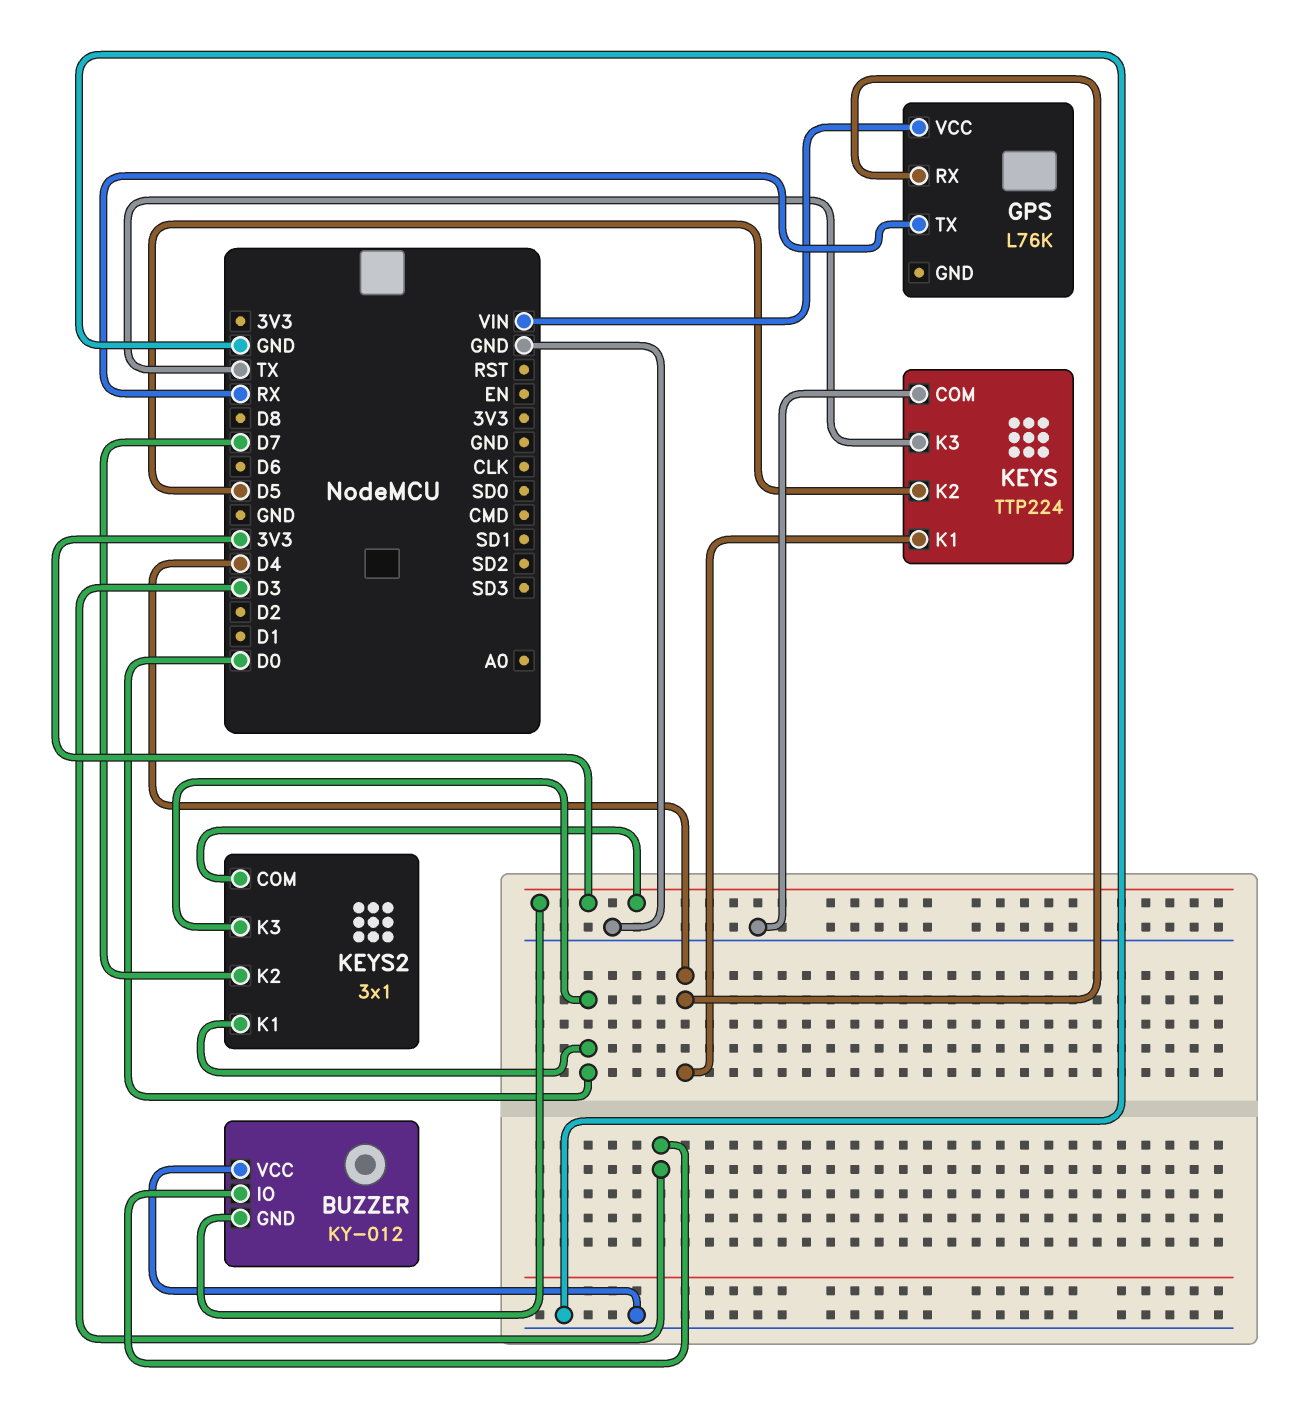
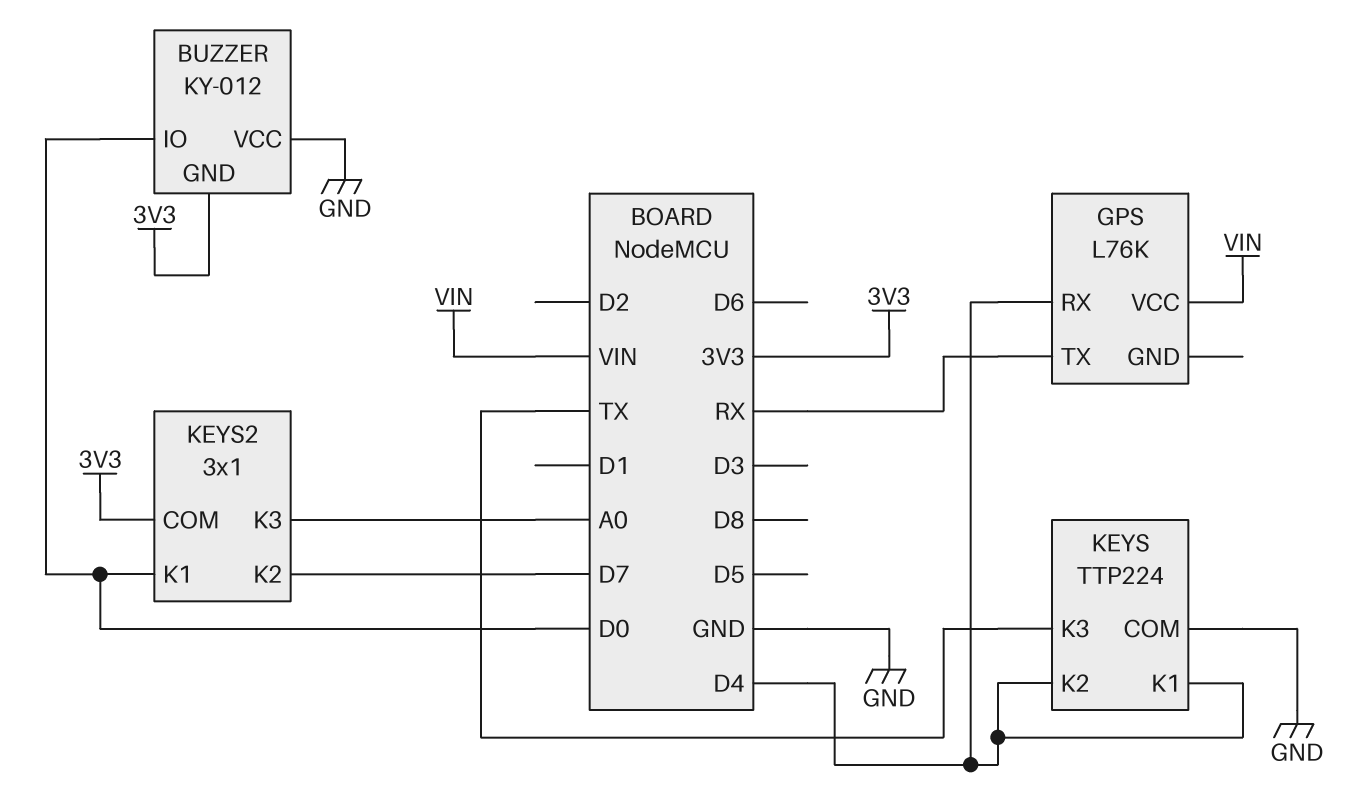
BUZZER pin IO: D3 -> D0
KEYS pin K2: D5 -> D4
KEYS2 pin K3: D0 -> A0

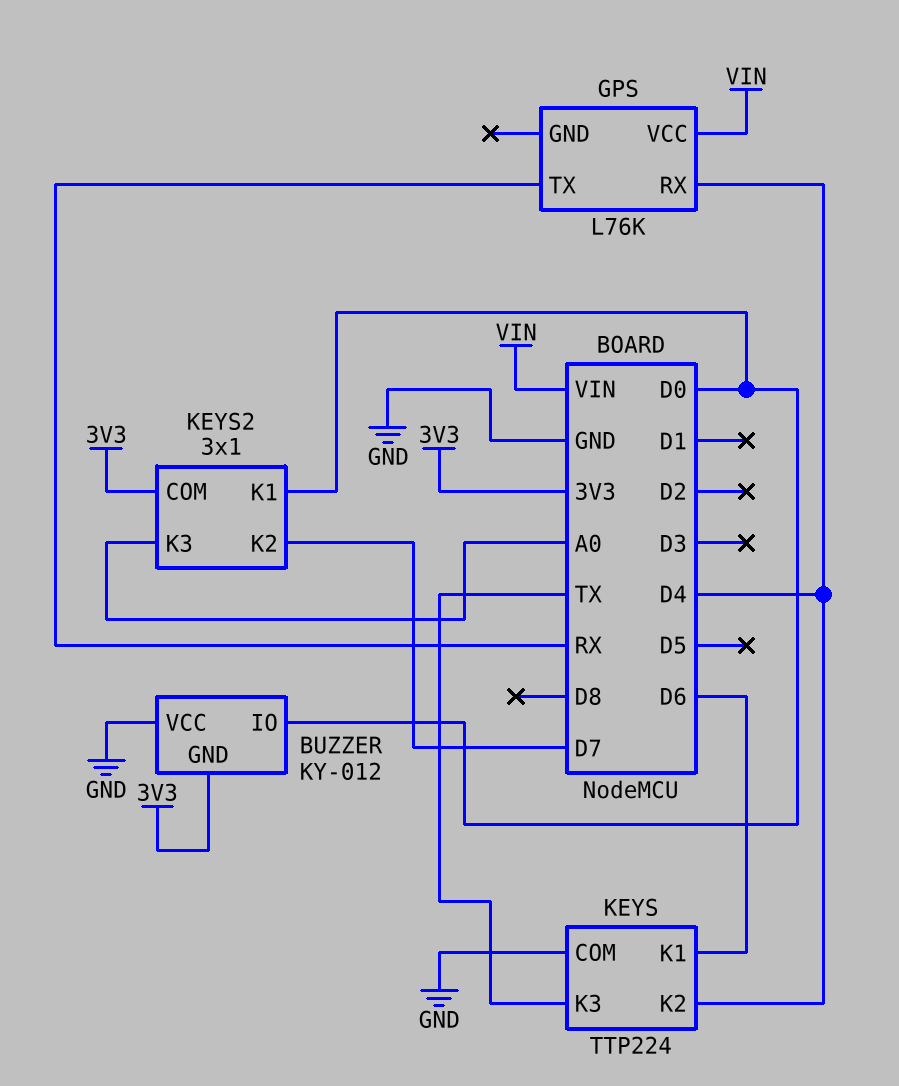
KEYS pin K1: D4 -> D6

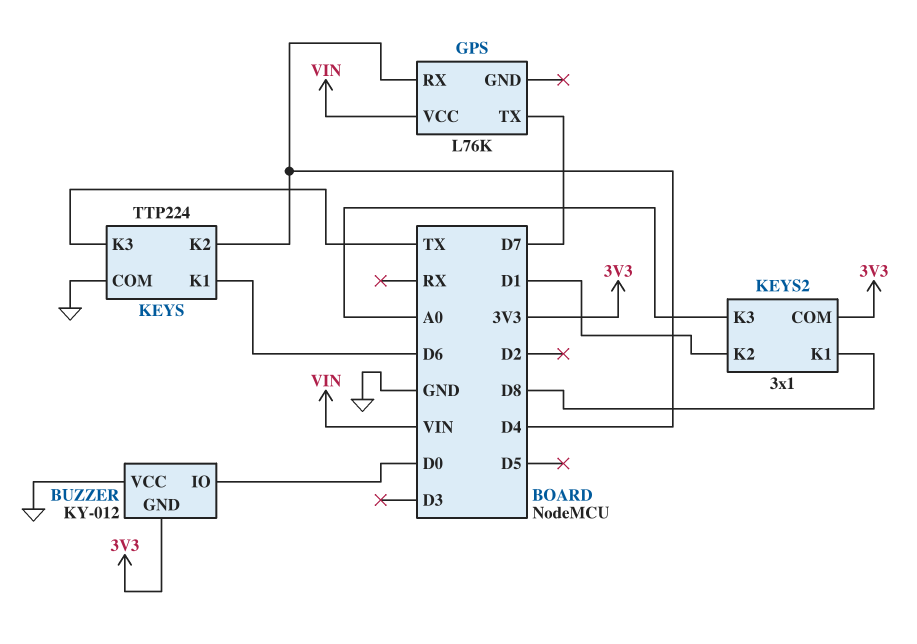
GPS pin TX: RX -> D7
KEYS2 pin K1: D0 -> D8
KEYS2 pin K2: D7 -> D1

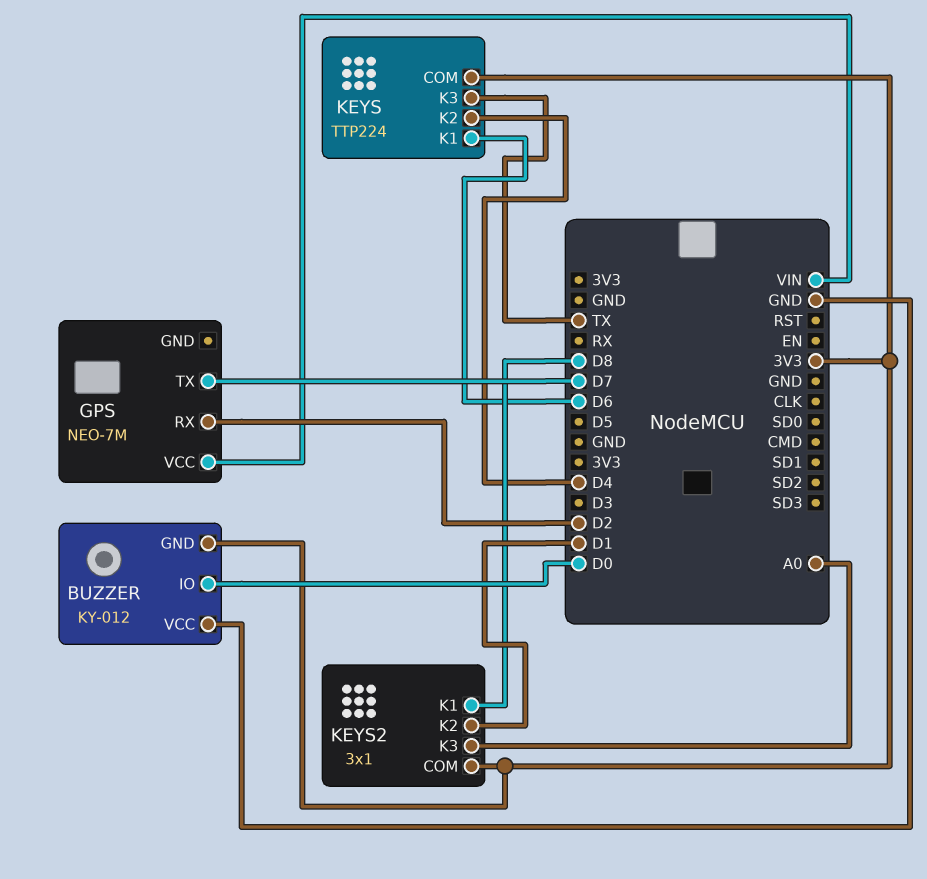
GPS: L76K -> NEO-7M
GPS pin RX: D4 -> D2
KEYS pin COM: GND -> 3V3

